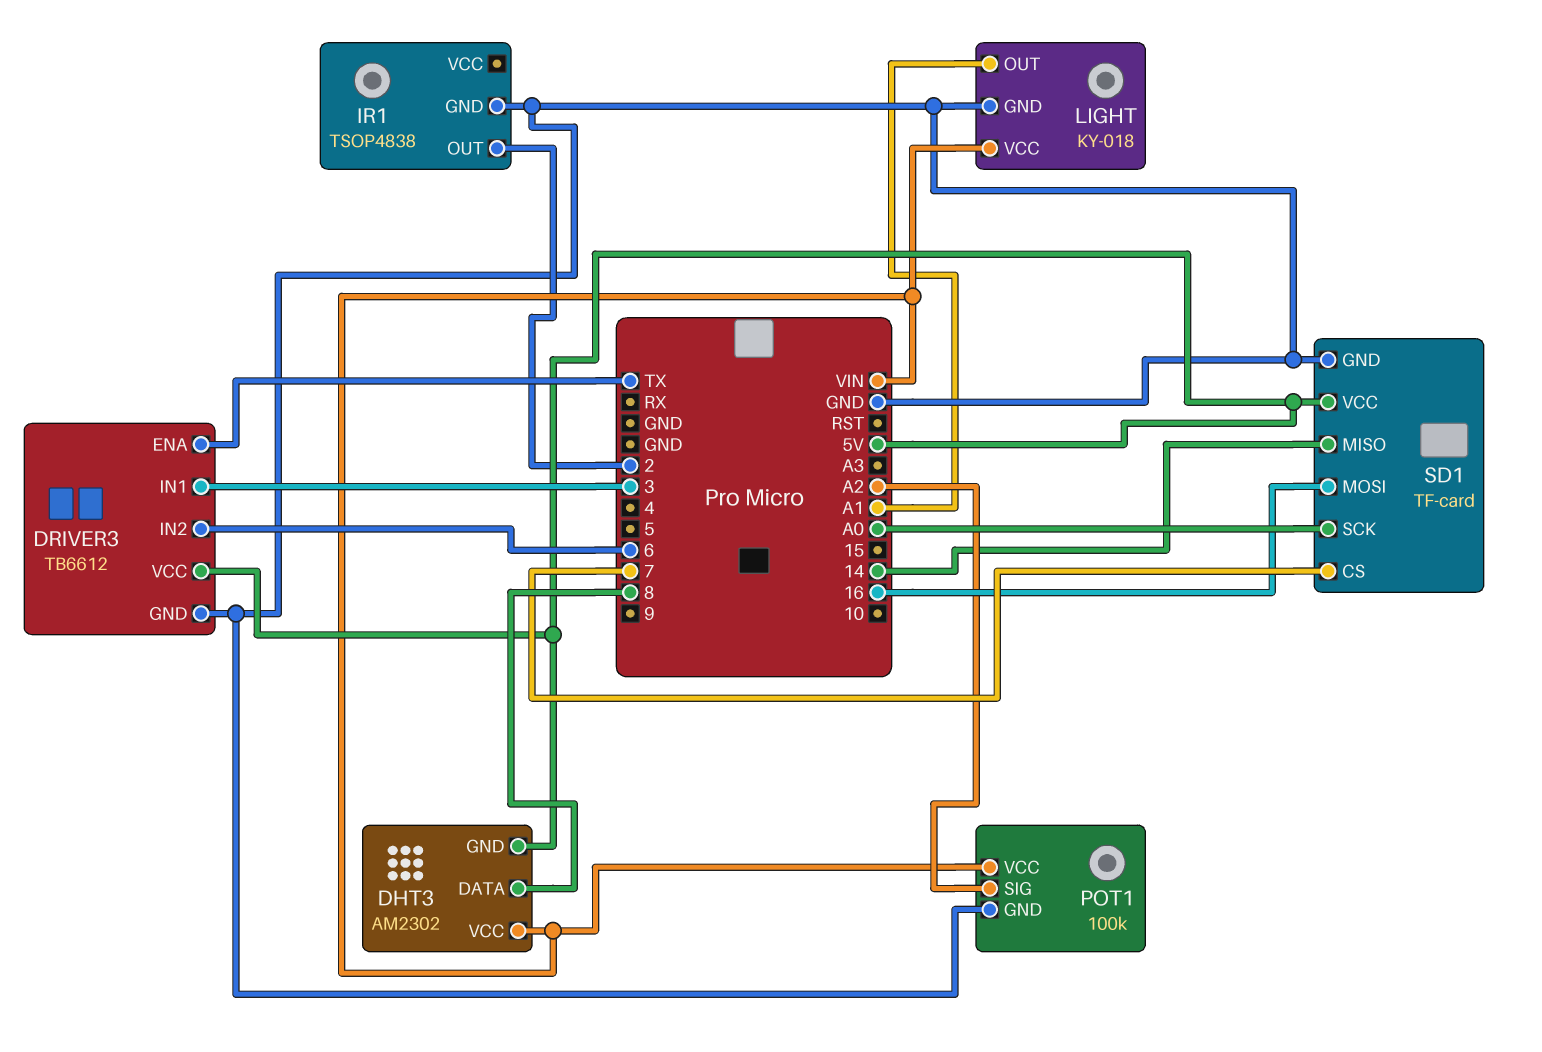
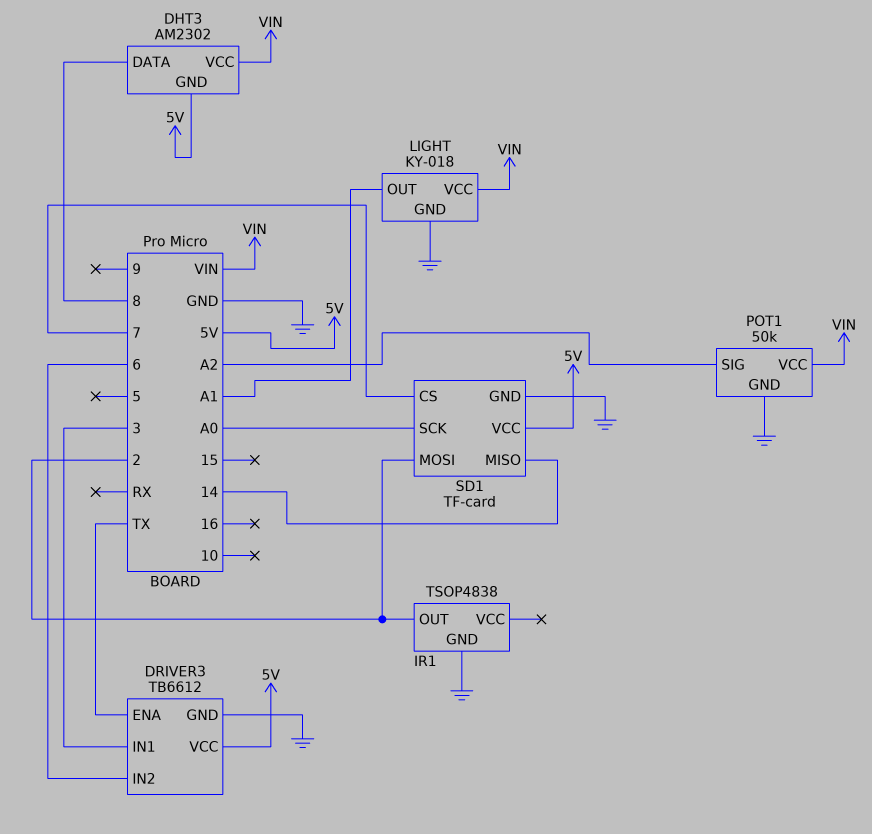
POT1: 100k -> 50k
SD1 pin MOSI: 16 -> 2

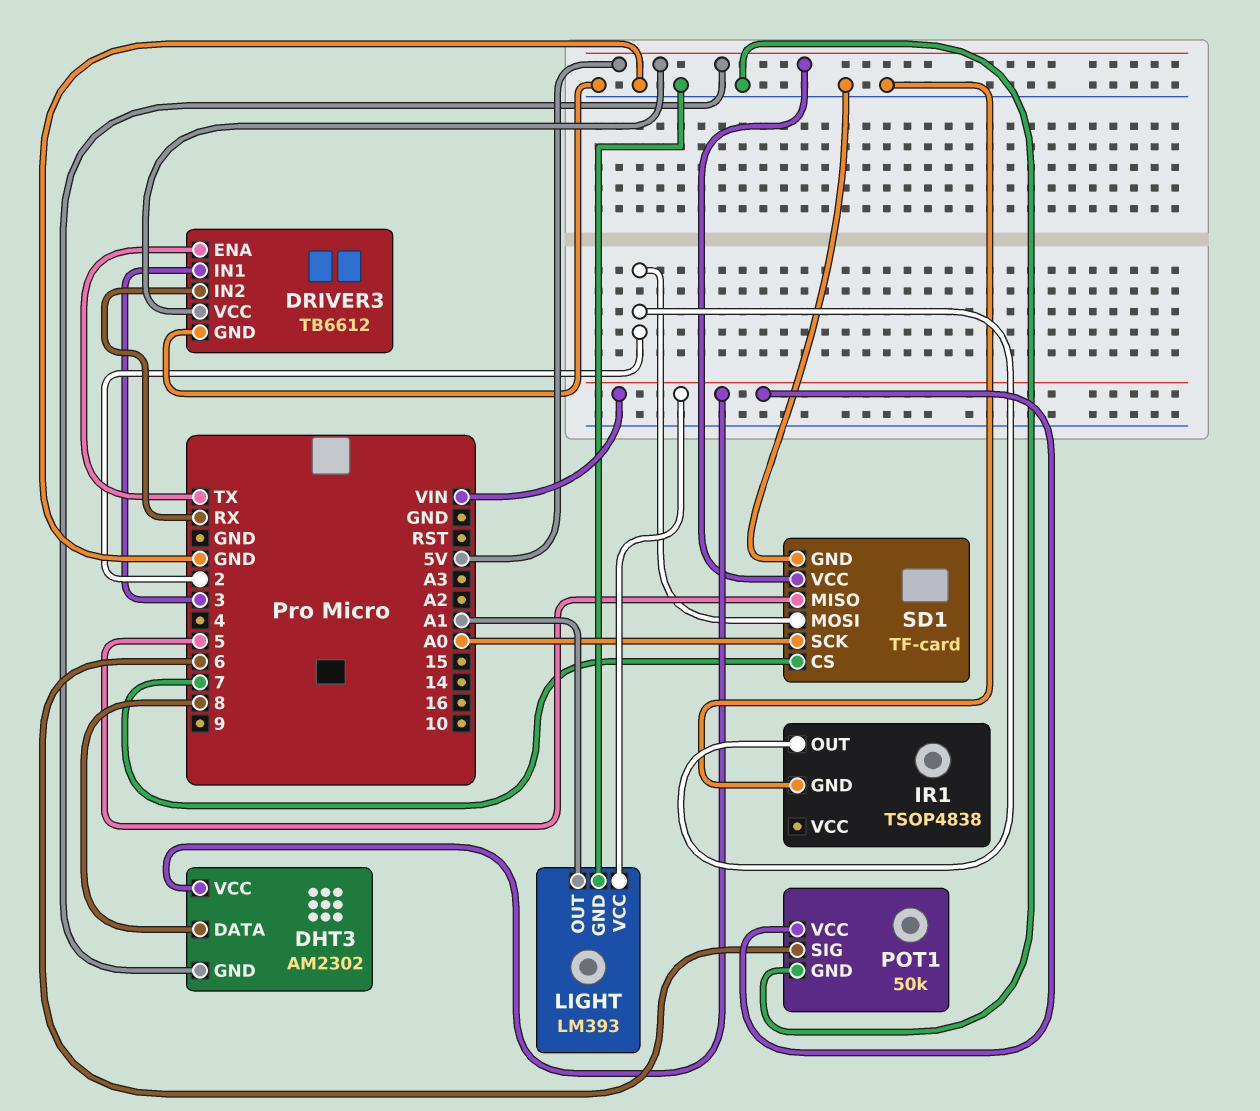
DRIVER3 pin IN2: 6 -> RX
LIGHT: KY-018 -> LM393
POT1 pin SIG: A2 -> 6
SD1 pin MISO: 14 -> 5

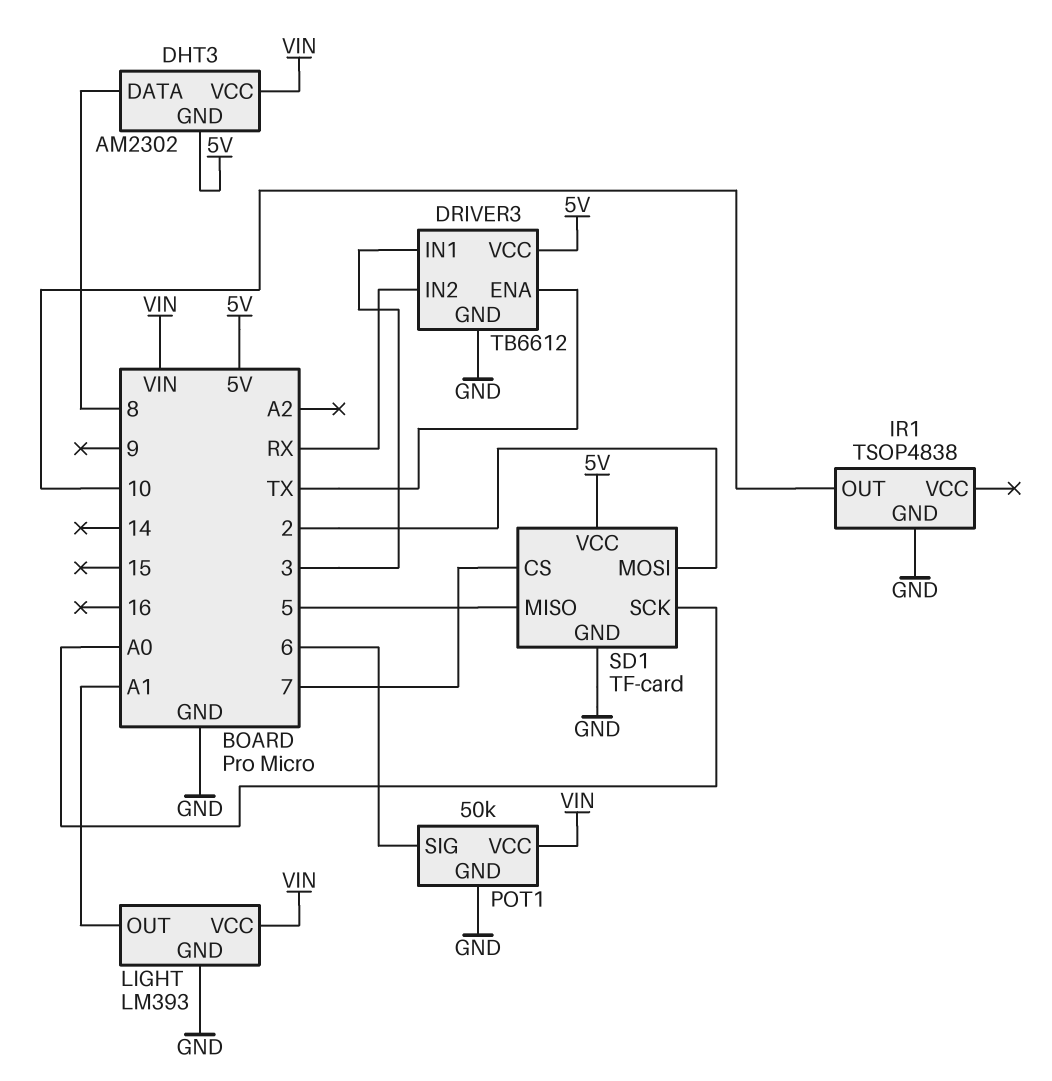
IR1 pin OUT: 2 -> 10

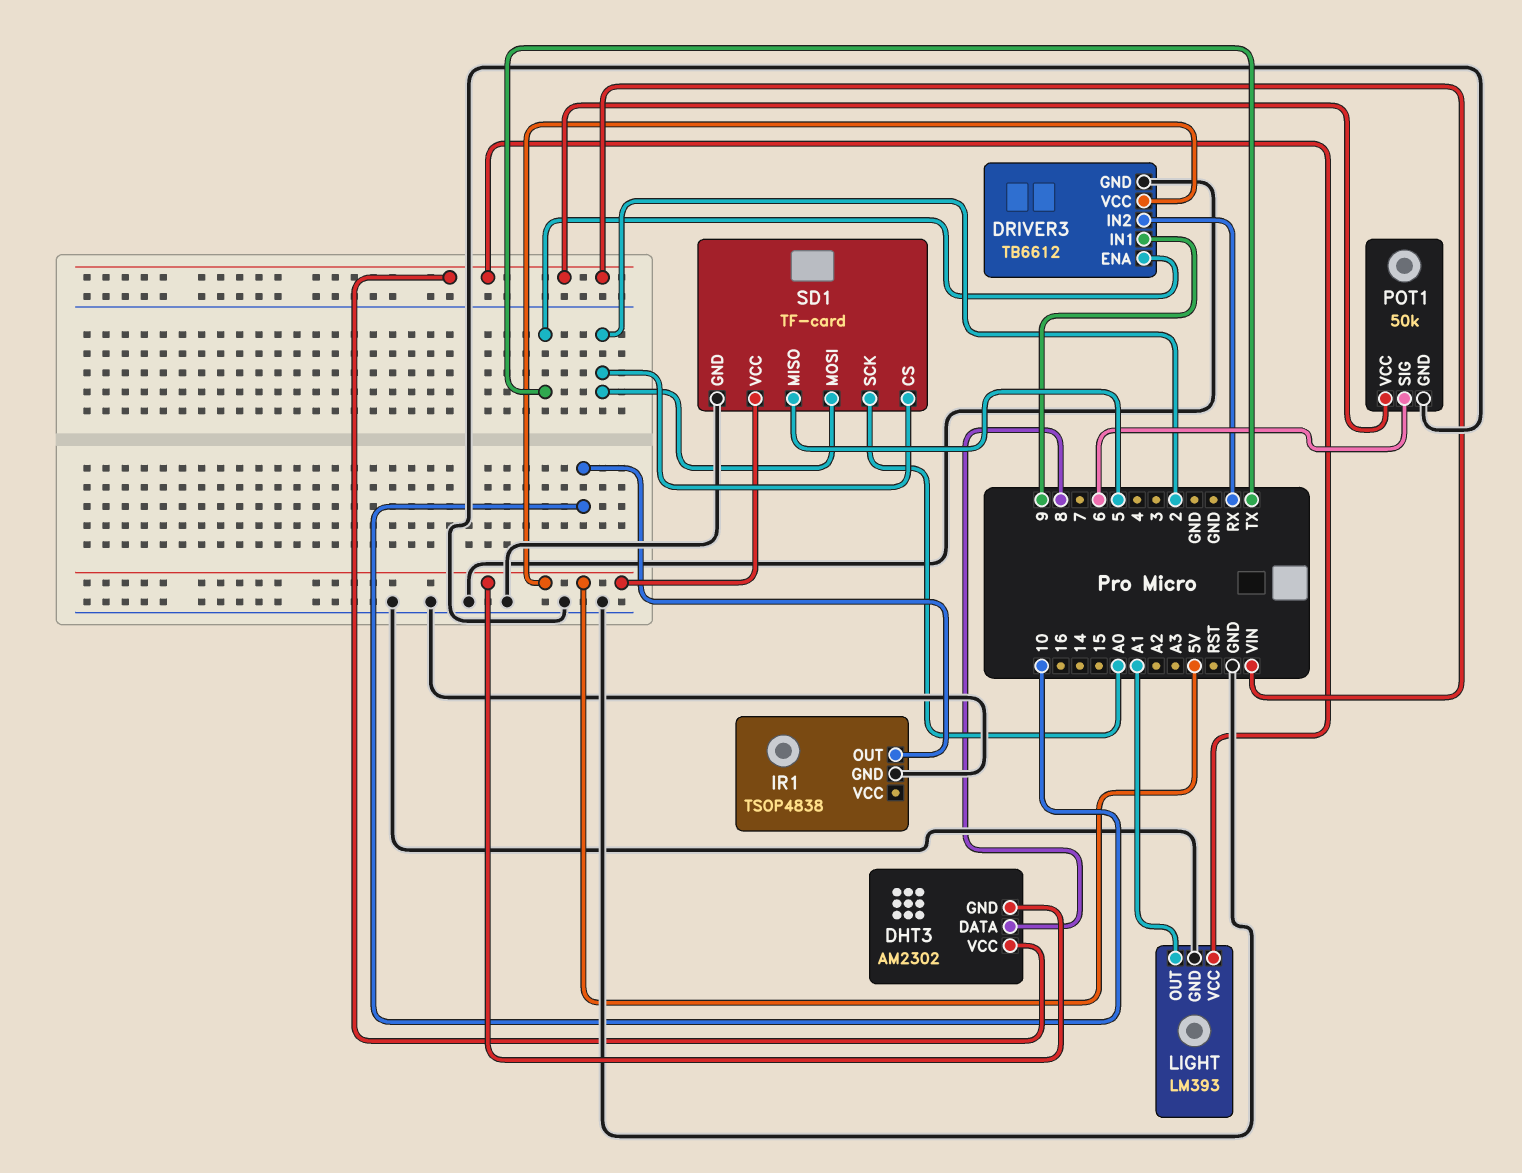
DRIVER3 pin IN1: 3 -> 9
SD1 pin CS: 7 -> 2

